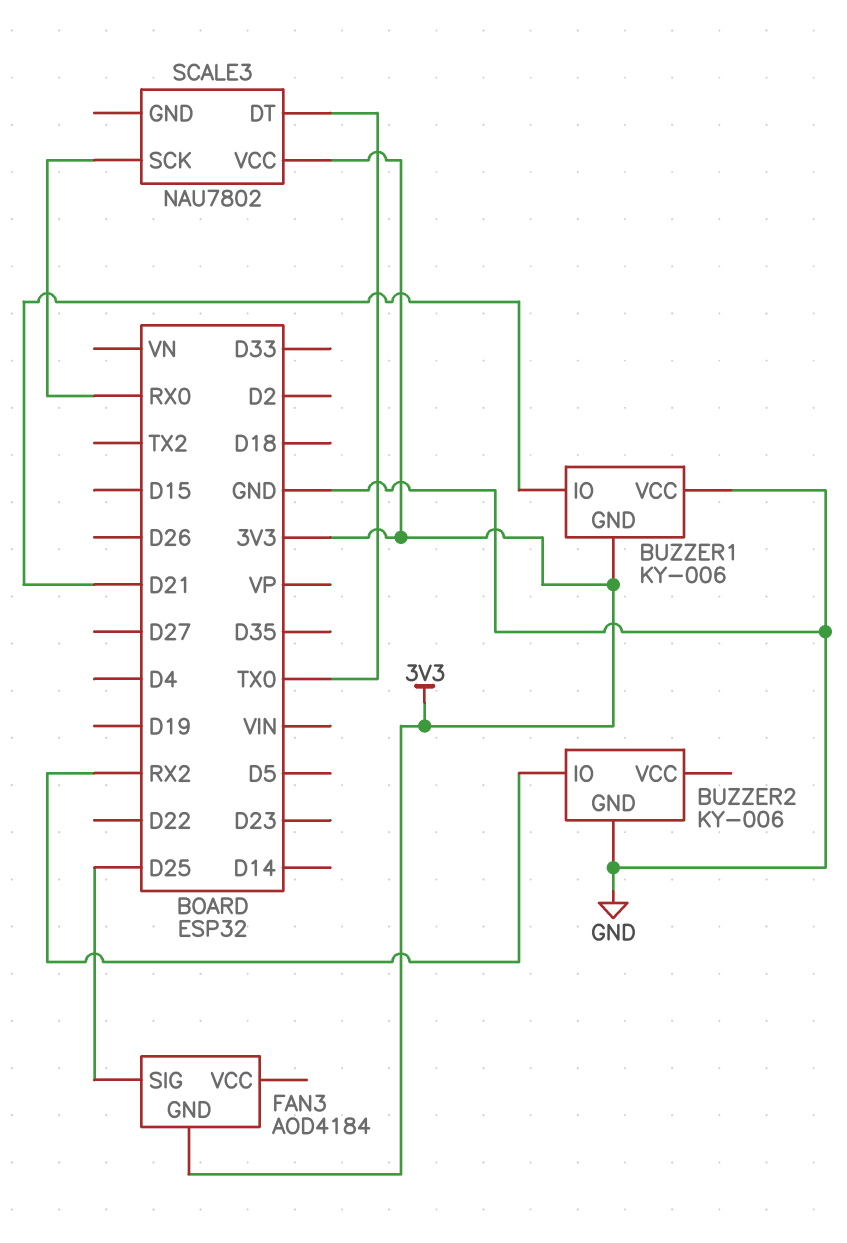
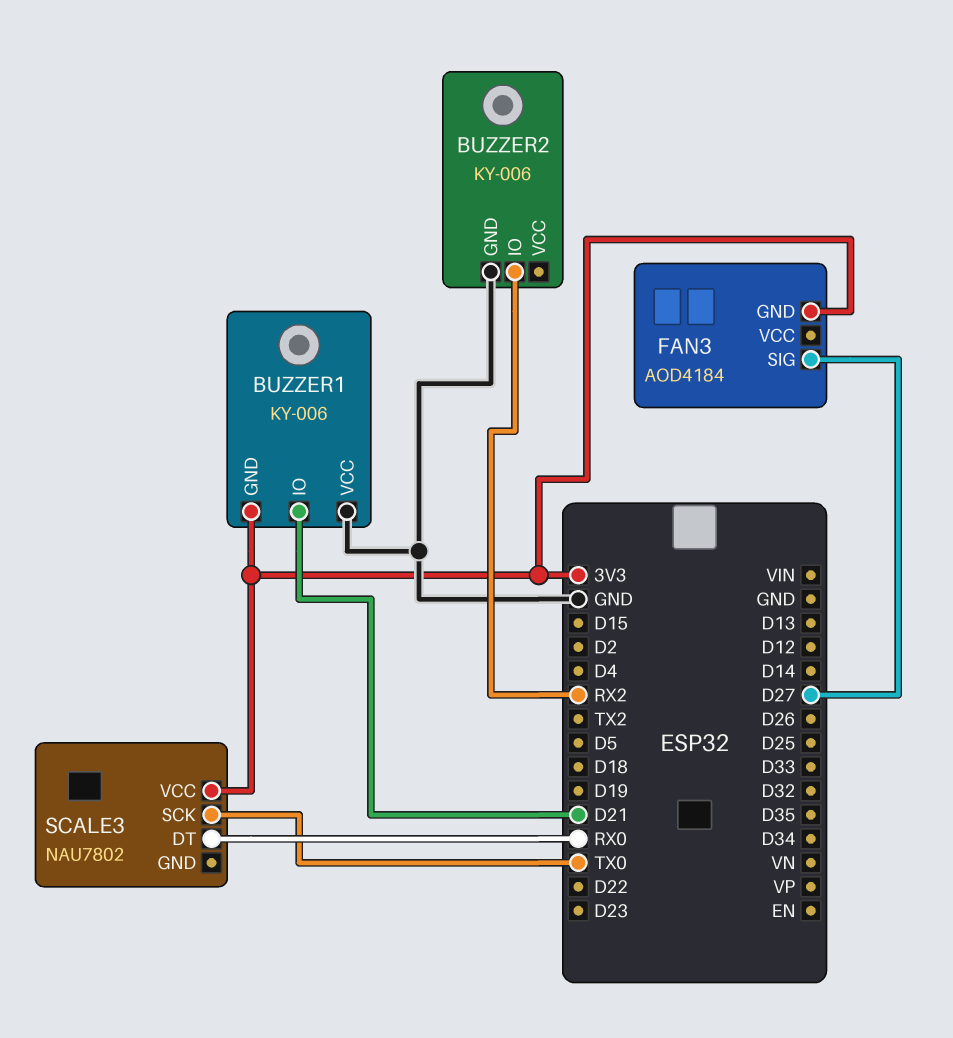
FAN3 pin SIG: D25 -> D27
SCALE3 pin DT: TX0 -> RX0
SCALE3 pin SCK: RX0 -> TX0

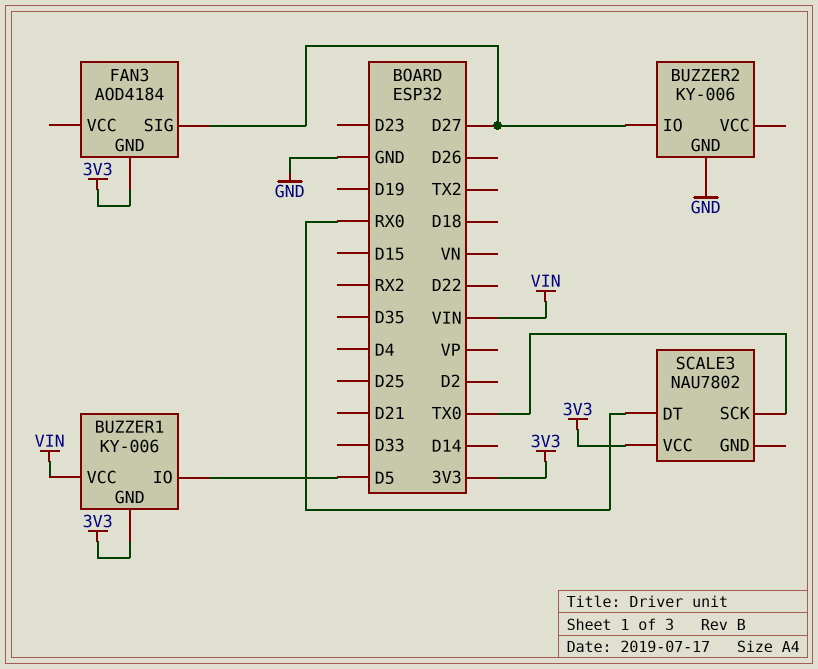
BUZZER1 pin IO: D21 -> D5
BUZZER1 pin VCC: GND -> VIN
BUZZER2 pin IO: RX2 -> D27

